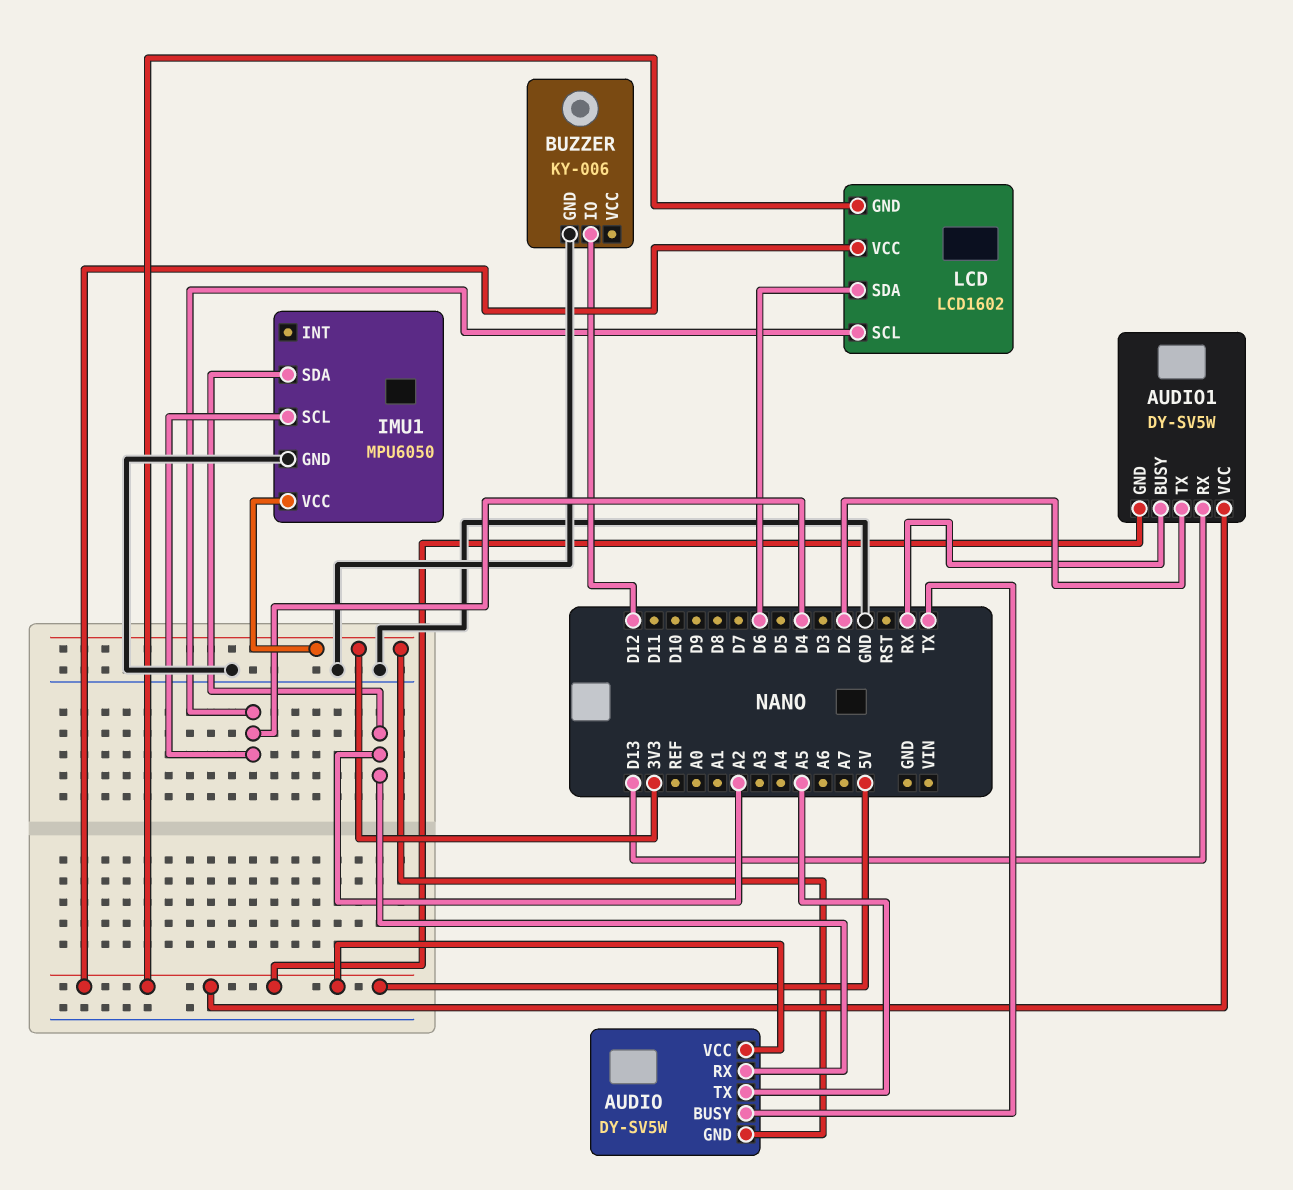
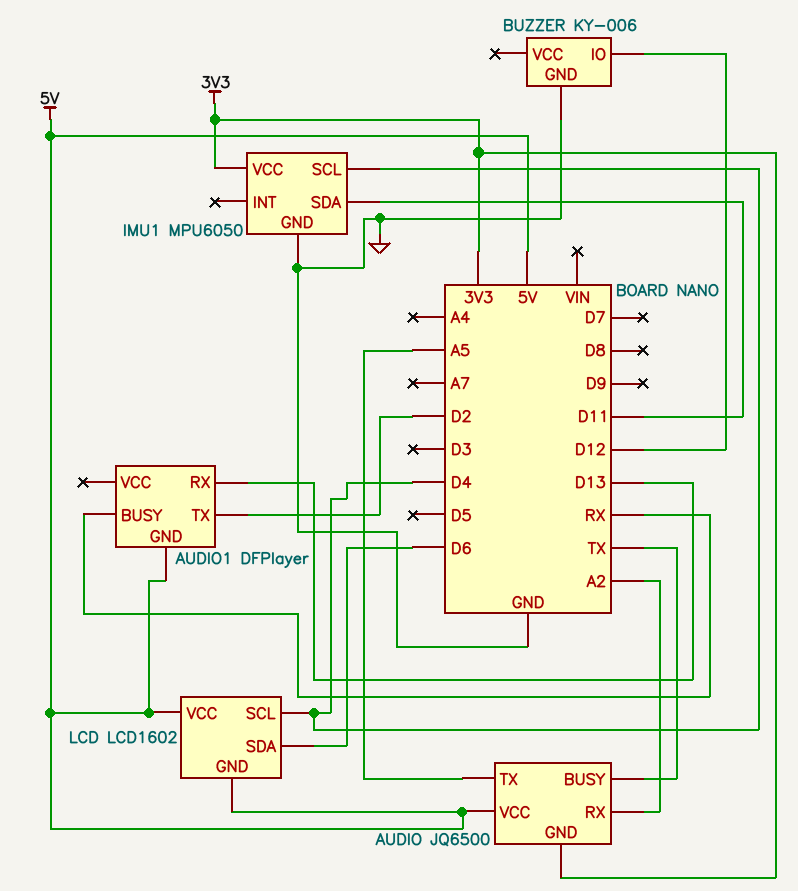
AUDIO: DY-SV5W -> JQ6500
AUDIO1: DY-SV5W -> DFPlayer
AUDIO1 pin VCC: 5V -> none
IMU1 pin SDA: A2 -> D11

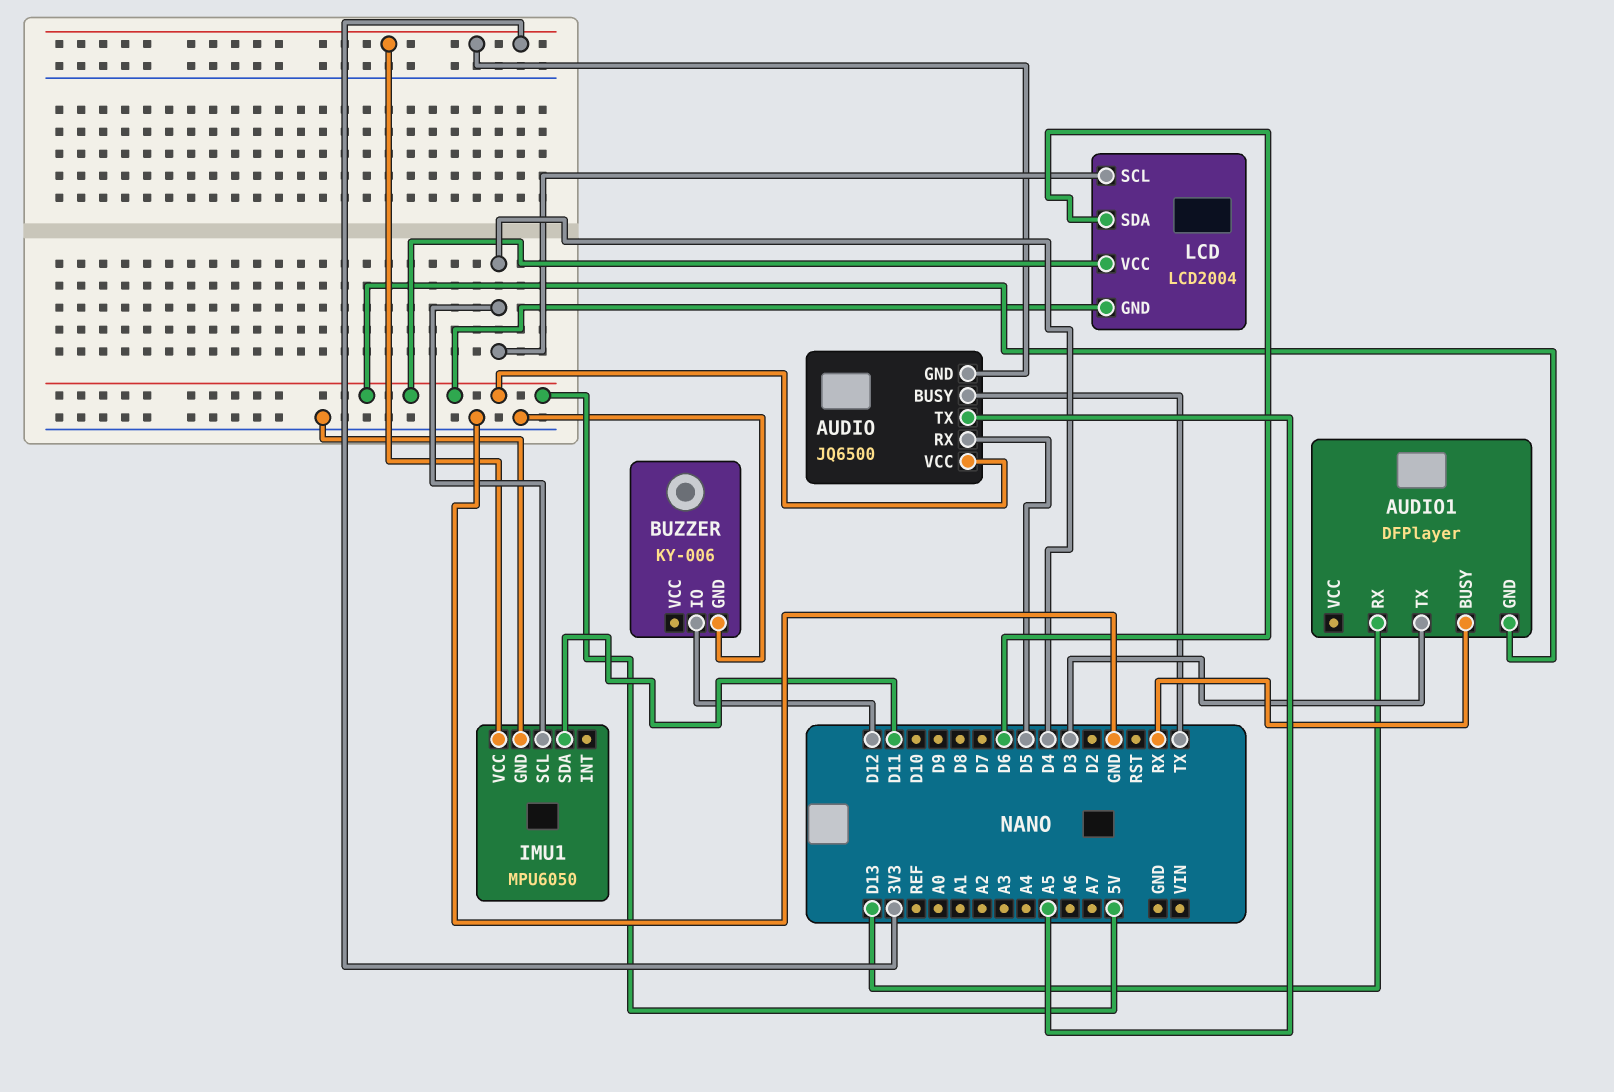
AUDIO pin RX: A2 -> D5
AUDIO1 pin TX: D2 -> D3
LCD: LCD1602 -> LCD2004

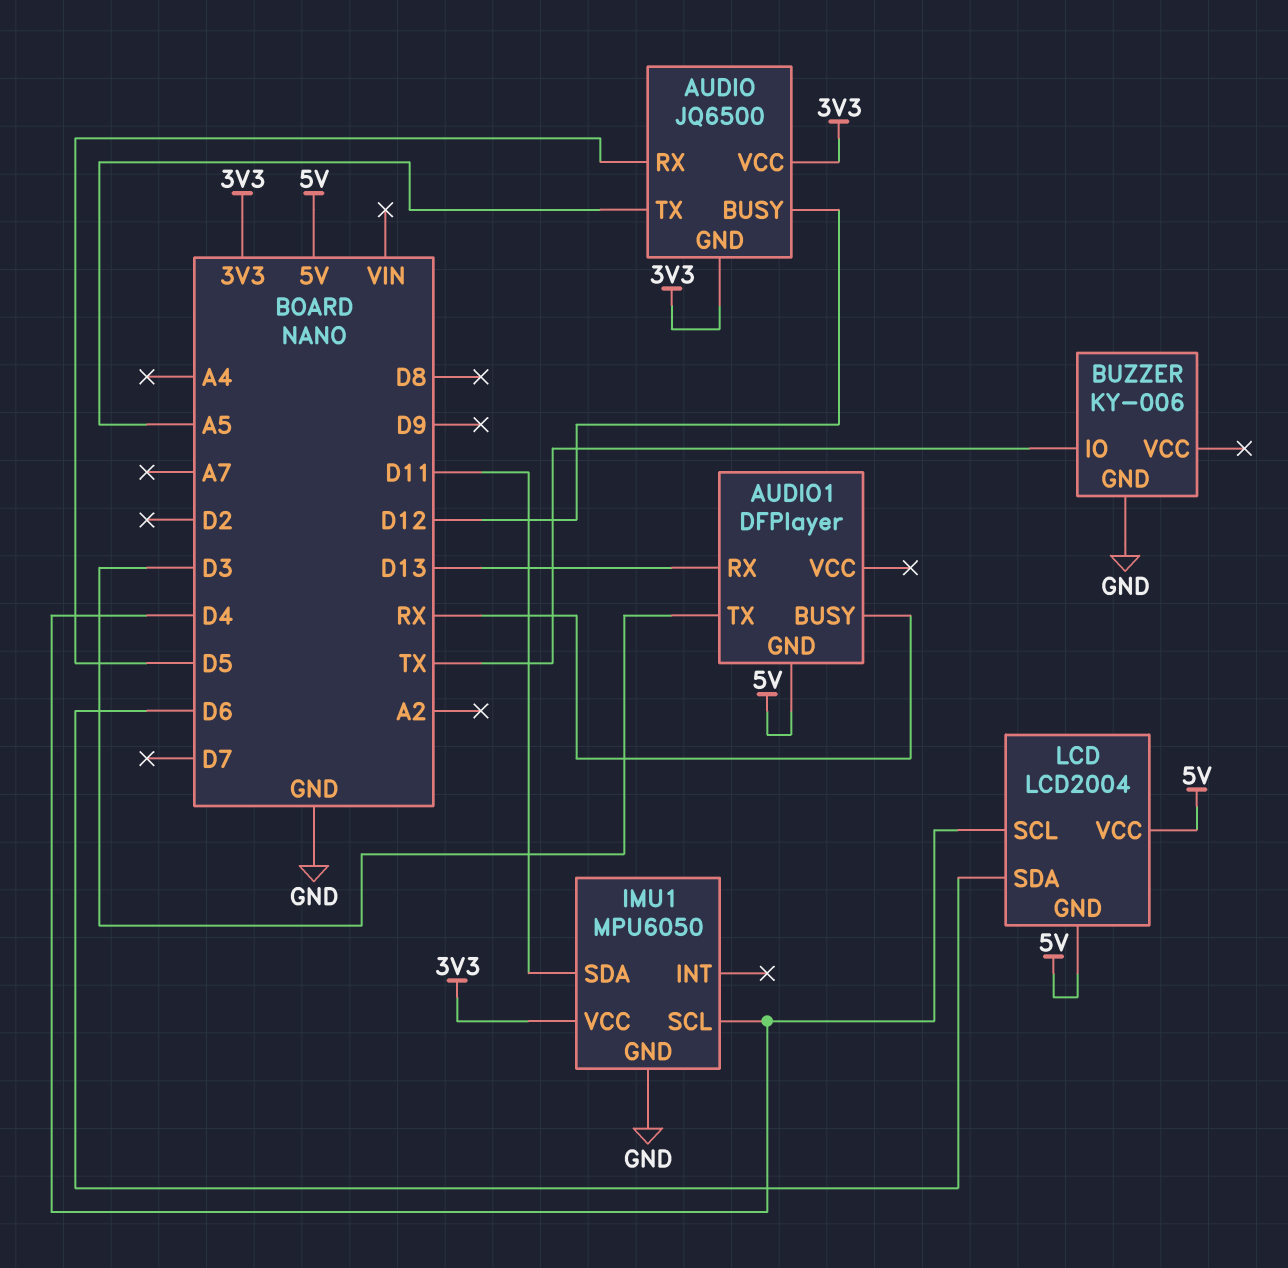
AUDIO pin BUSY: TX -> D12
AUDIO pin VCC: 5V -> 3V3
BUZZER pin IO: D12 -> TX

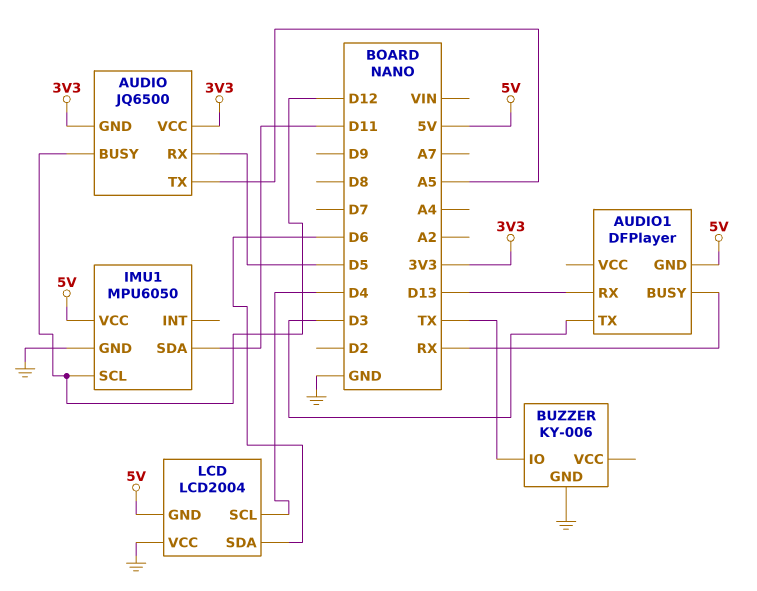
IMU1 pin SCL: D4 -> D12
IMU1 pin VCC: 3V3 -> 5V
LCD pin VCC: 5V -> GND

